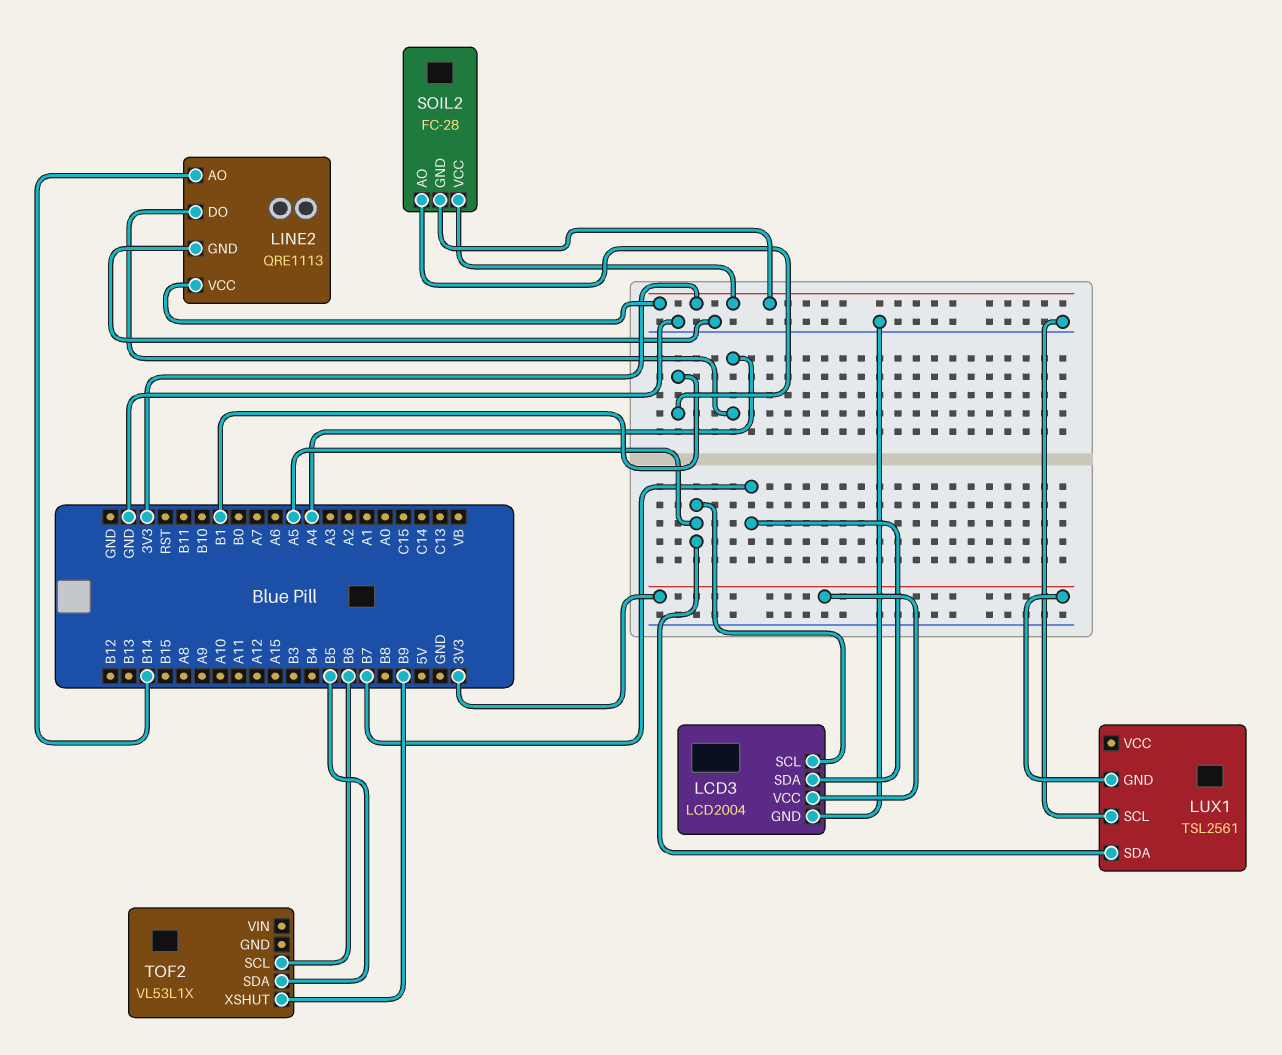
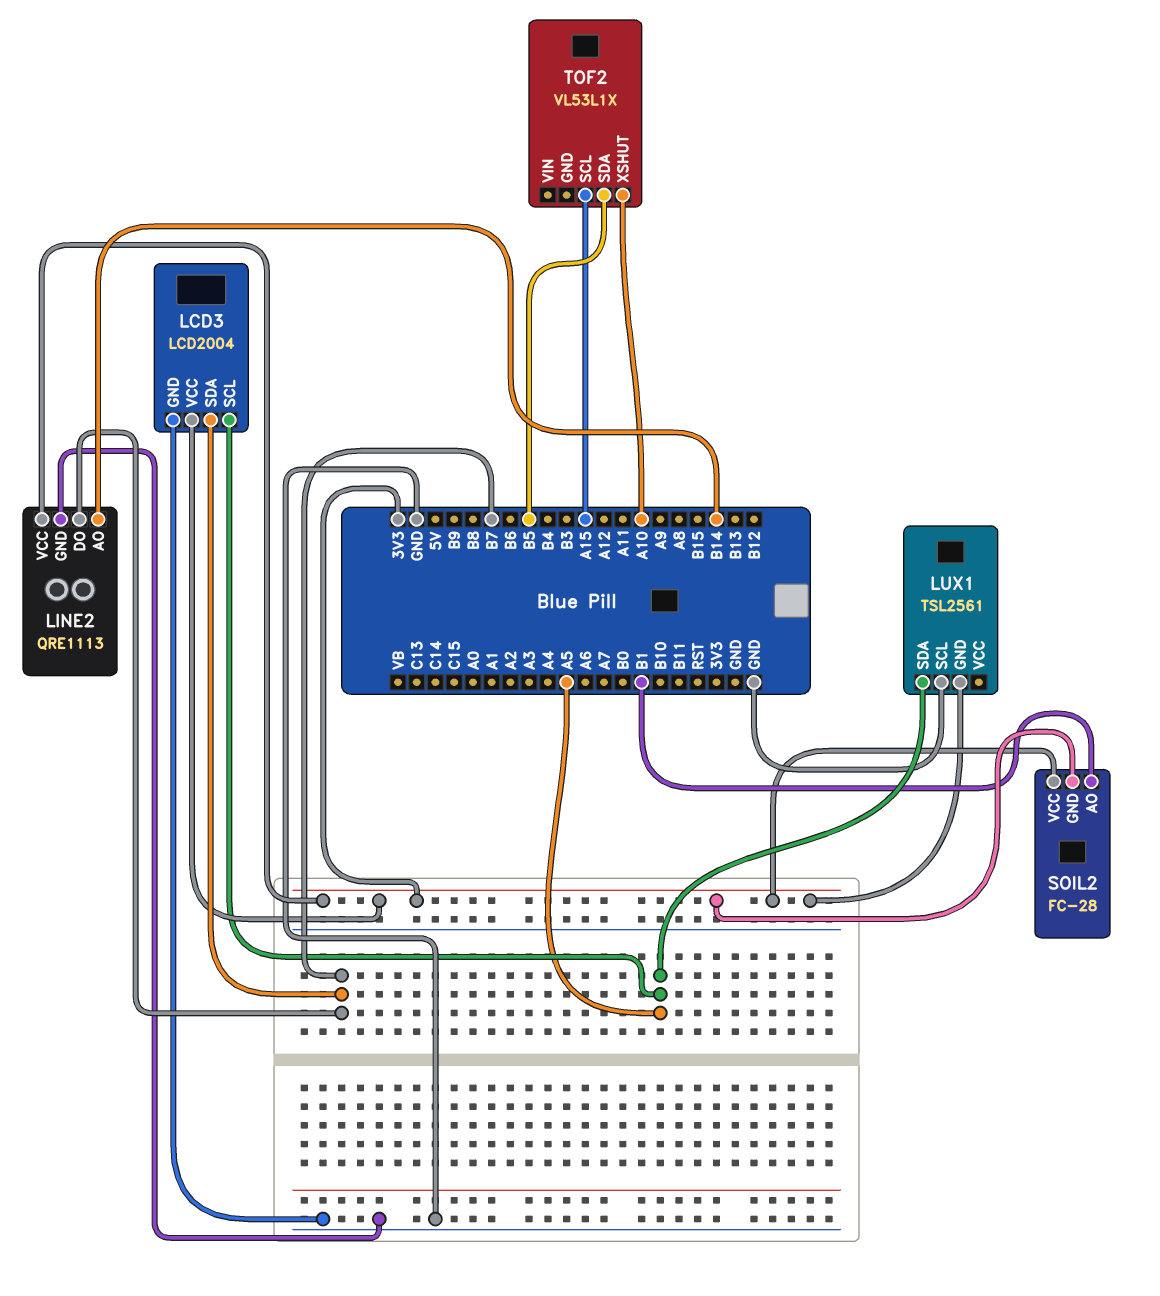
LINE2 pin DO: A4 -> B7
TOF2 pin SCL: B6 -> A15
TOF2 pin XSHUT: B9 -> A10

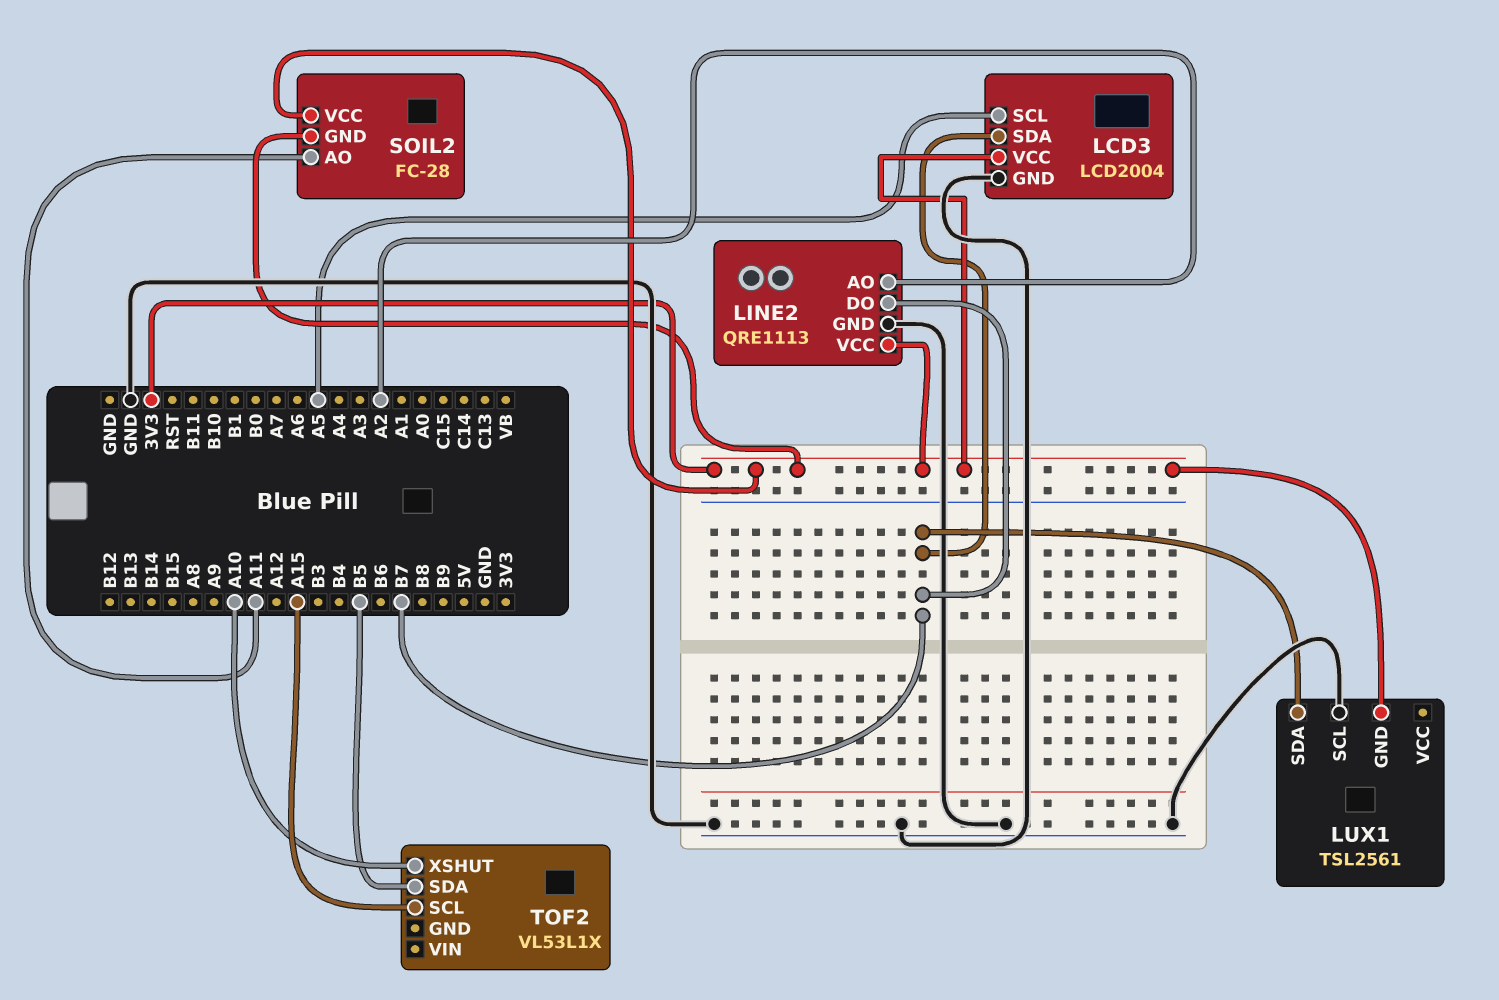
LINE2 pin AO: B14 -> A2
LUX1 pin SDA: A5 -> B7
SOIL2 pin AO: B1 -> A11

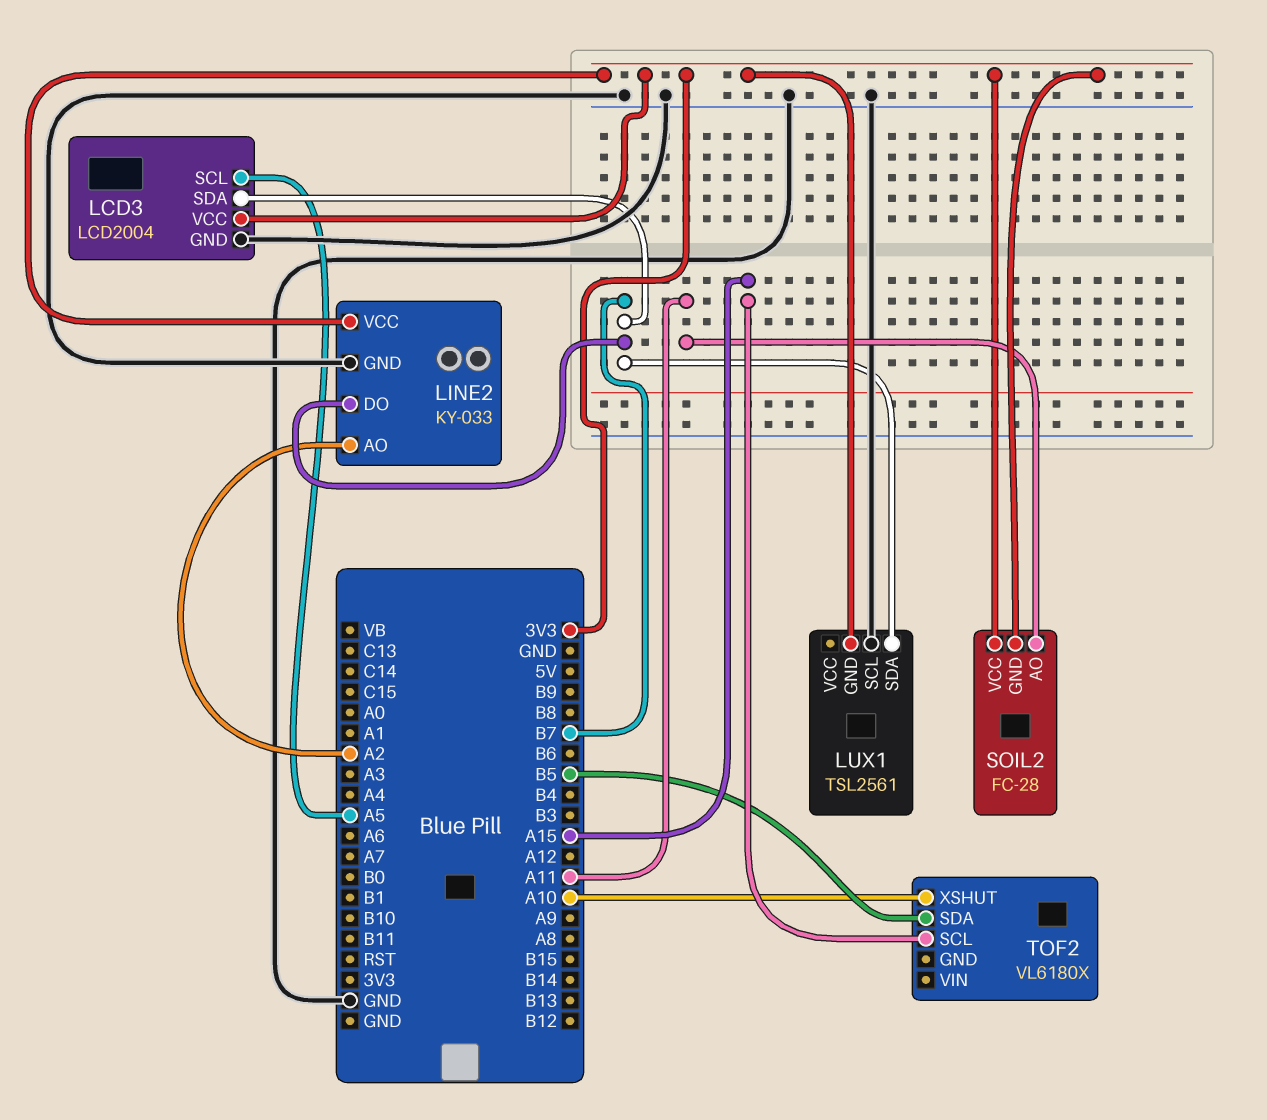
LINE2: QRE1113 -> KY-033
TOF2: VL53L1X -> VL6180X

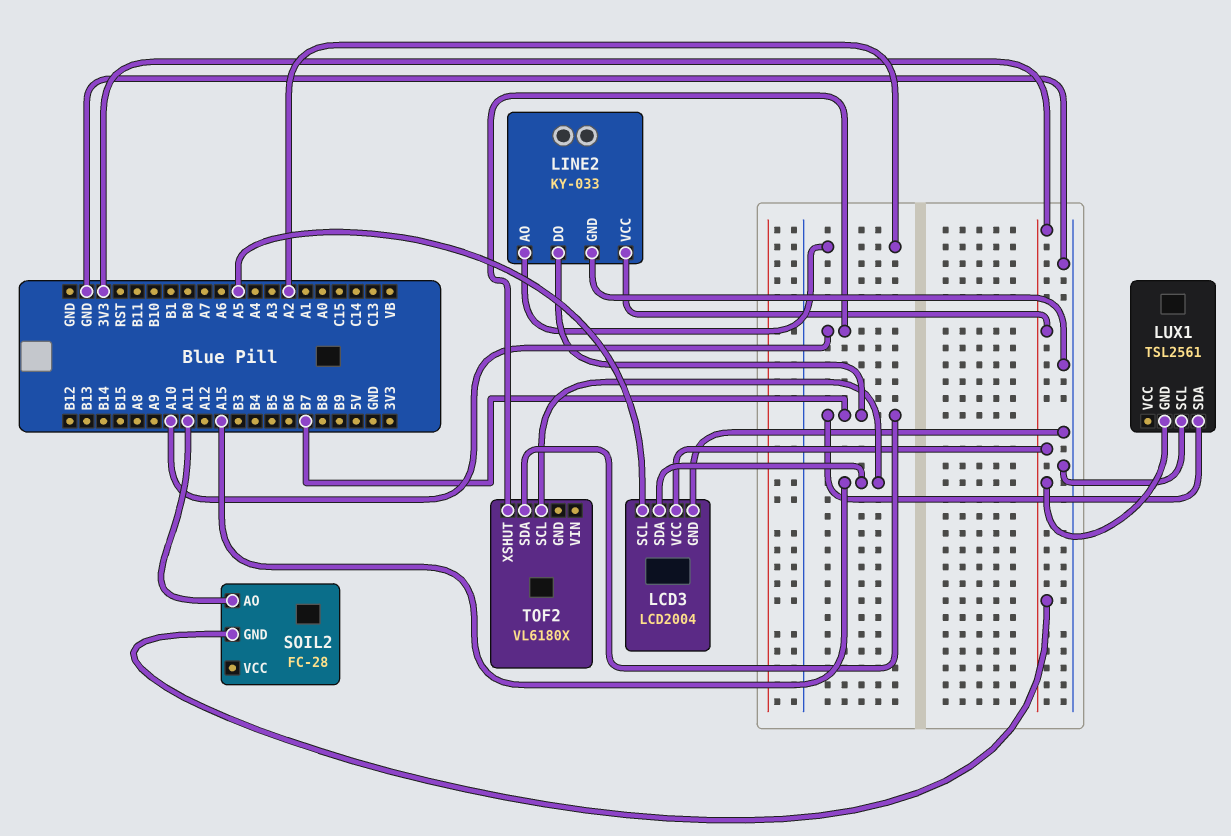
LCD3 pin SDA: B7 -> A15
SOIL2 pin VCC: 3V3 -> none
TOF2 pin SDA: B5 -> B7

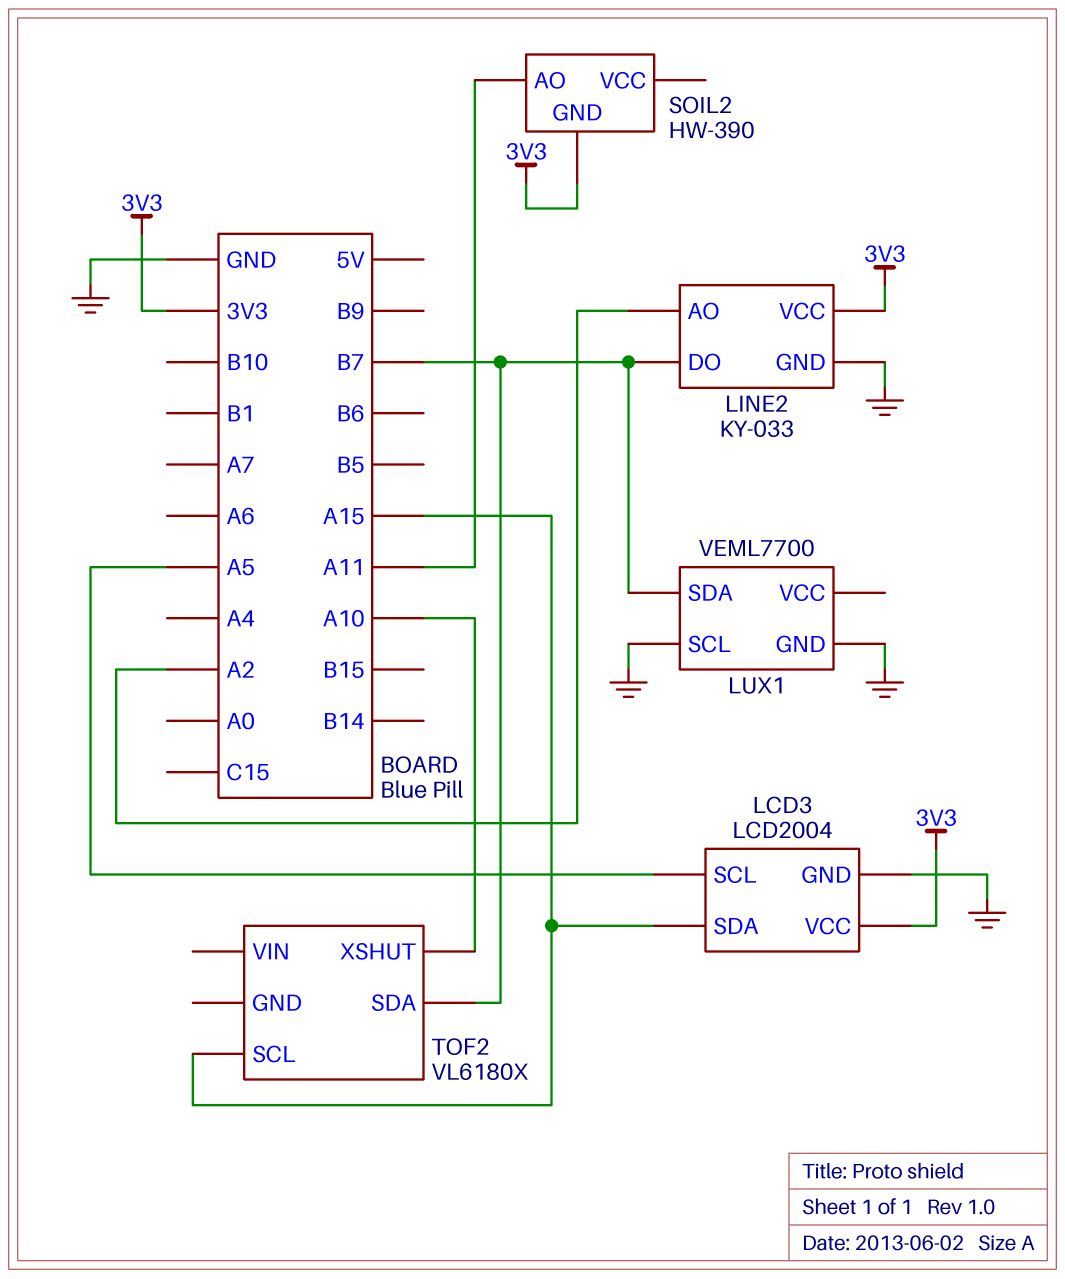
LUX1: TSL2561 -> VEML7700
LUX1 pin GND: 3V3 -> GND
SOIL2: FC-28 -> HW-390

